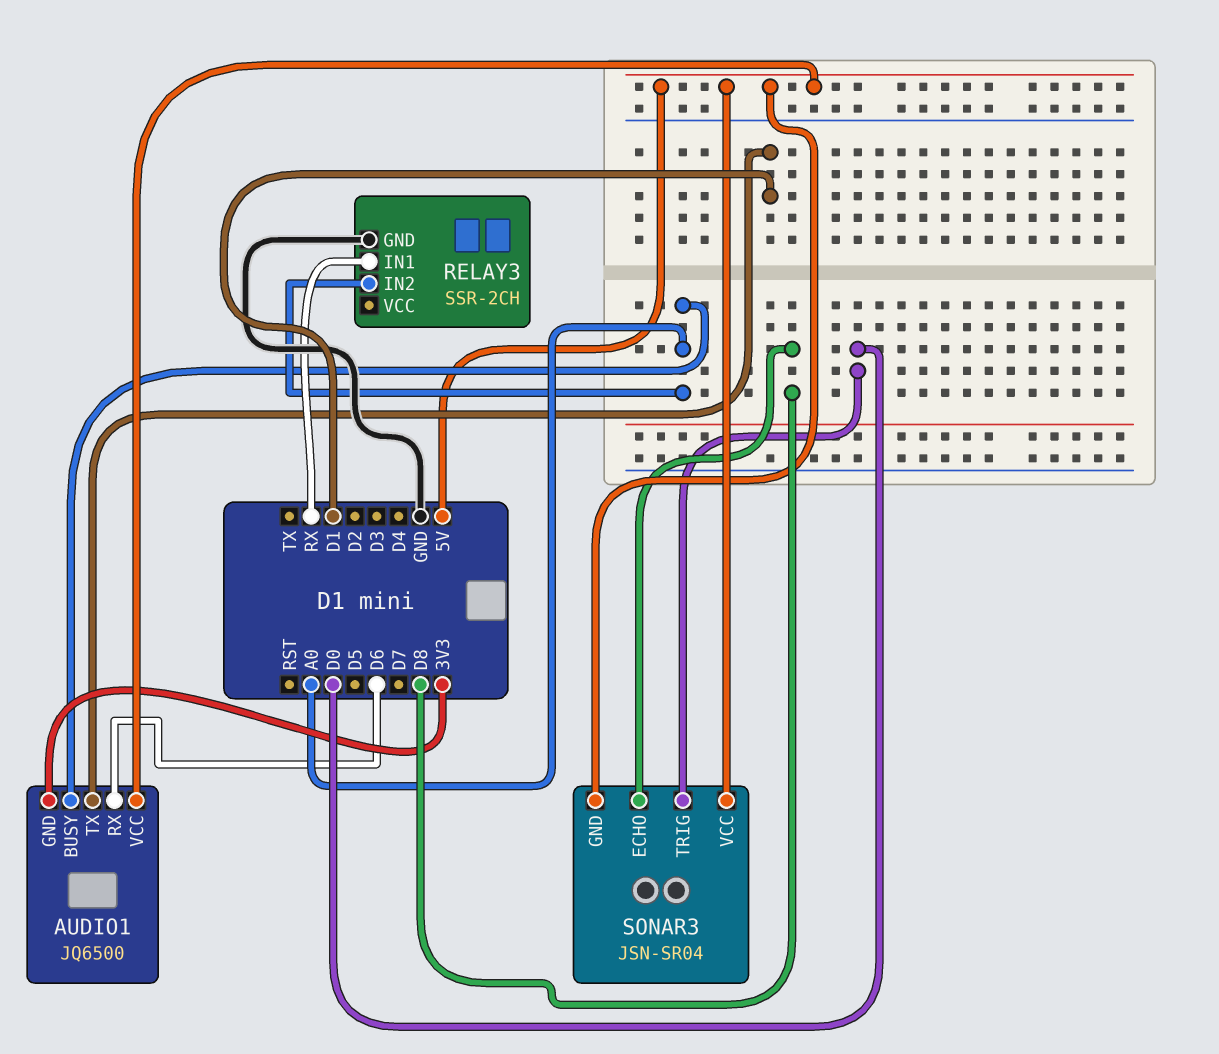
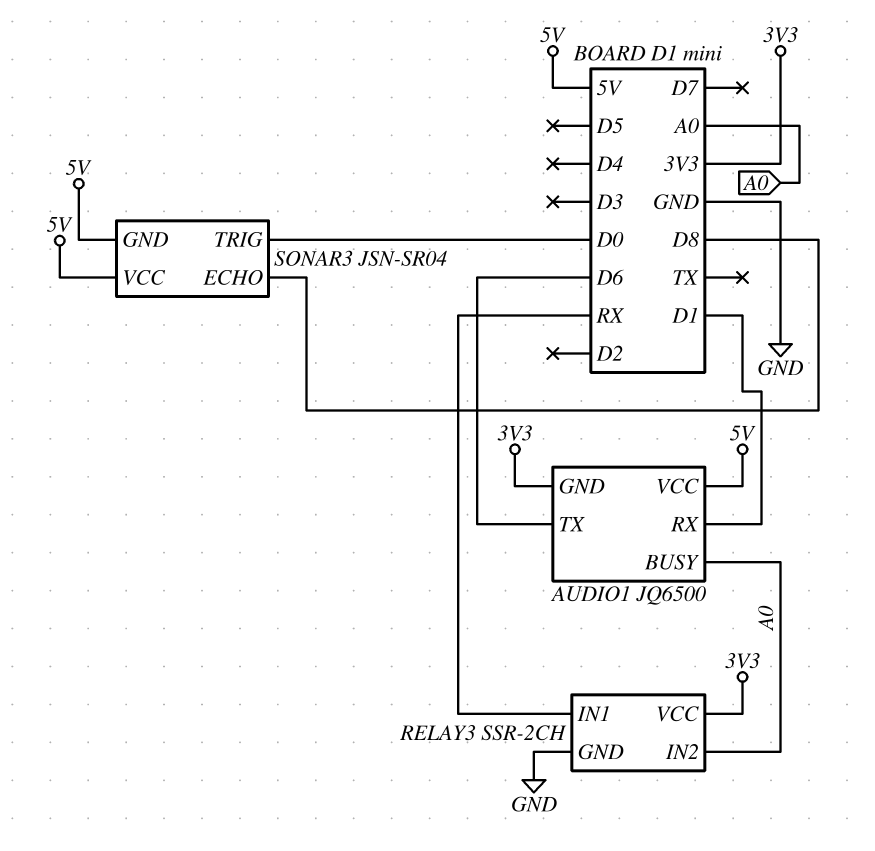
AUDIO1 pin RX: D6 -> D1
AUDIO1 pin TX: D1 -> D6
RELAY3 pin VCC: none -> 3V3

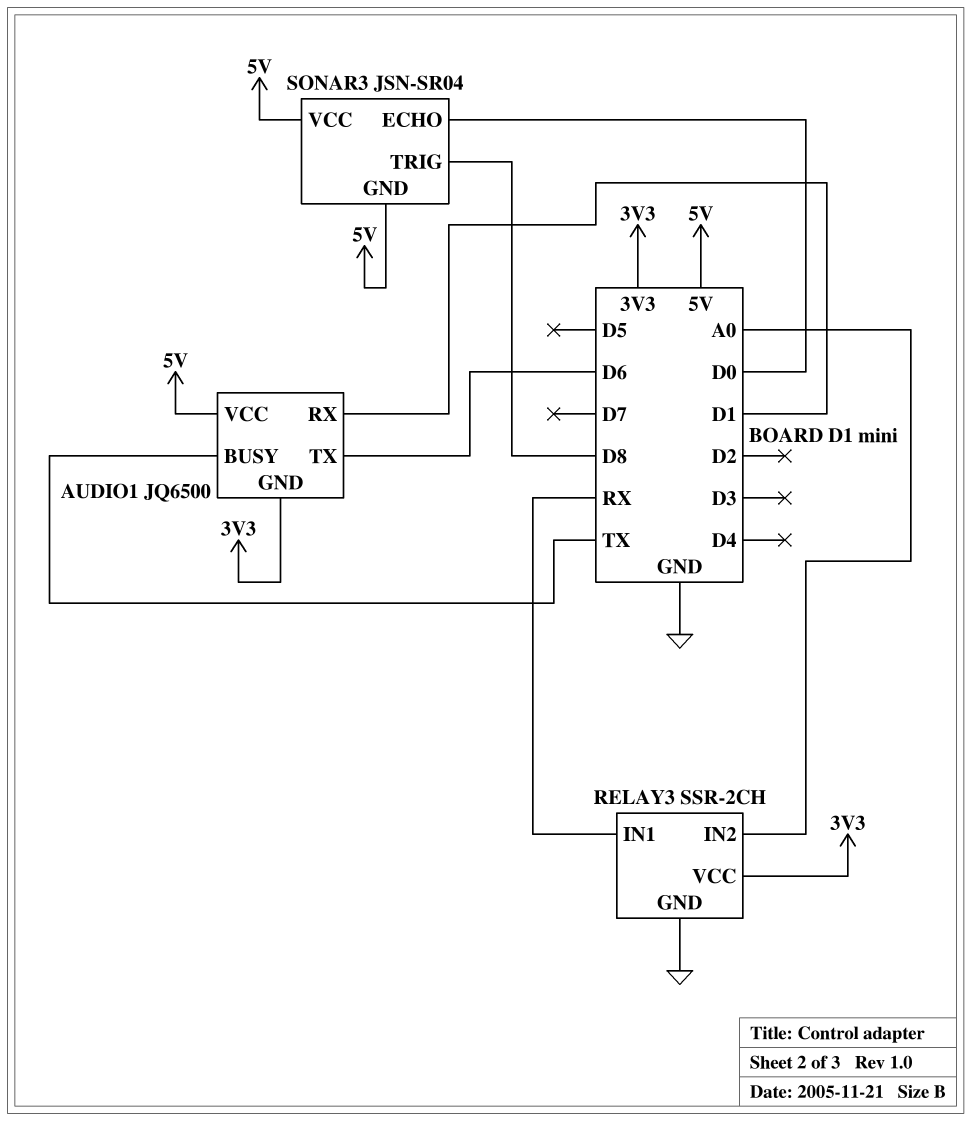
AUDIO1 pin BUSY: A0 -> TX
SONAR3 pin ECHO: D8 -> D0
SONAR3 pin TRIG: D0 -> D8

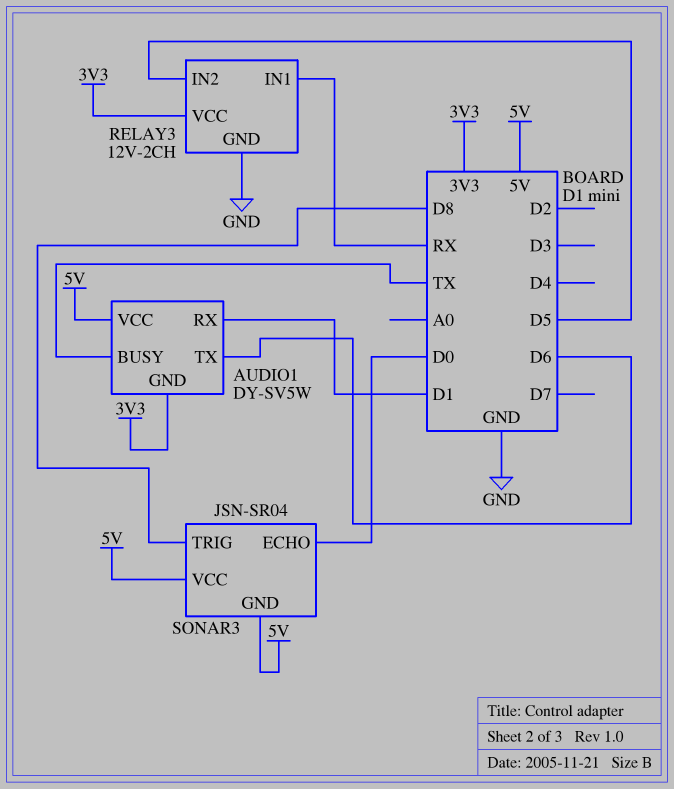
AUDIO1: JQ6500 -> DY-SV5W
RELAY3: SSR-2CH -> 12V-2CH
RELAY3 pin IN2: A0 -> D5

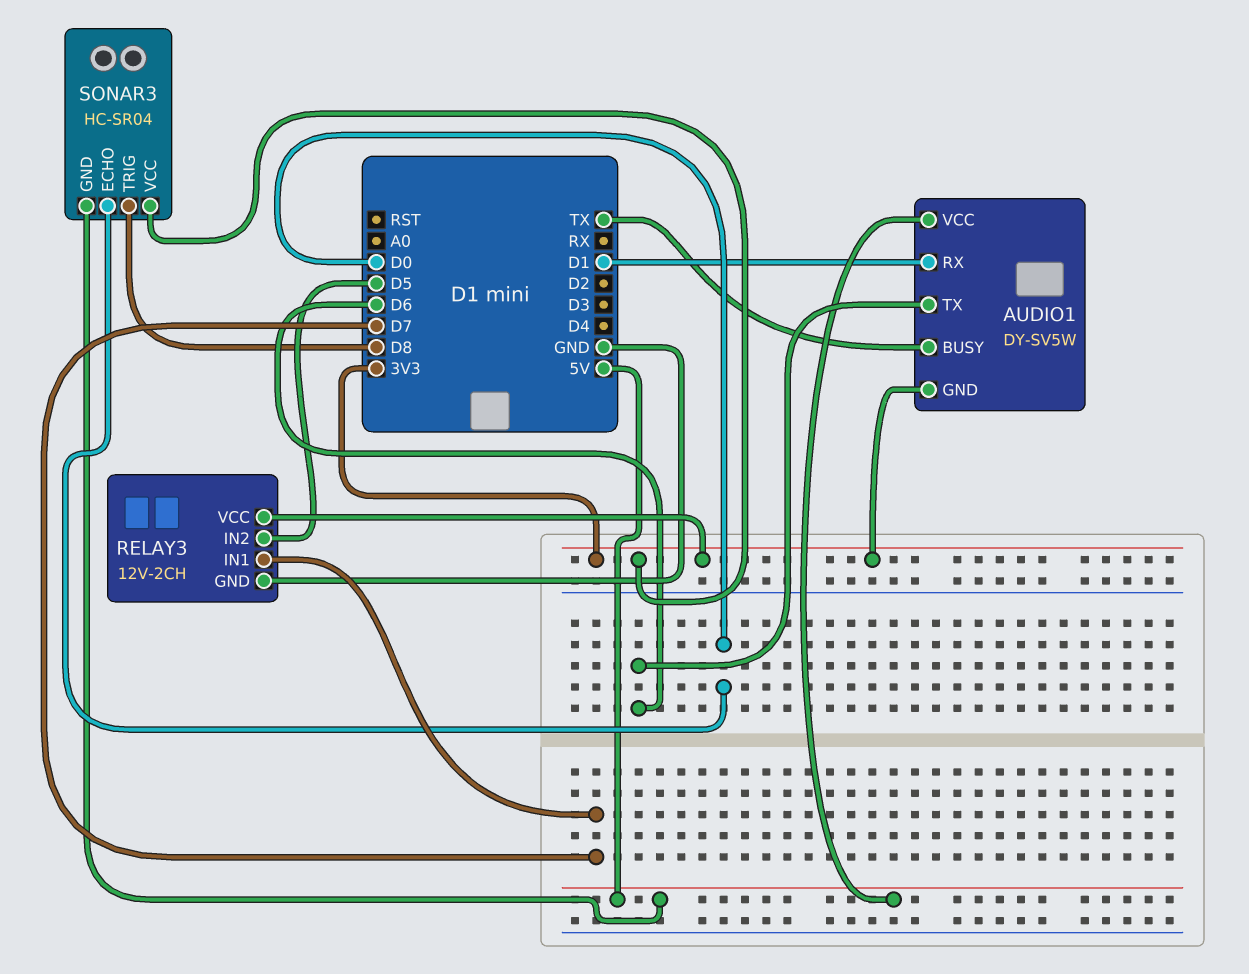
RELAY3 pin IN1: RX -> D7
SONAR3: JSN-SR04 -> HC-SR04
SONAR3 pin VCC: 5V -> 3V3

